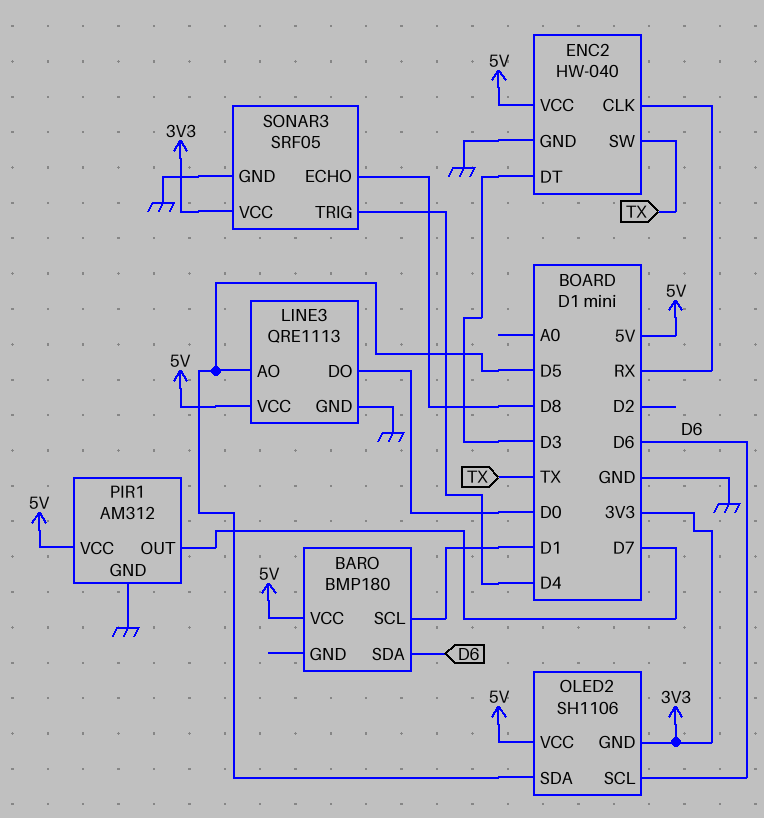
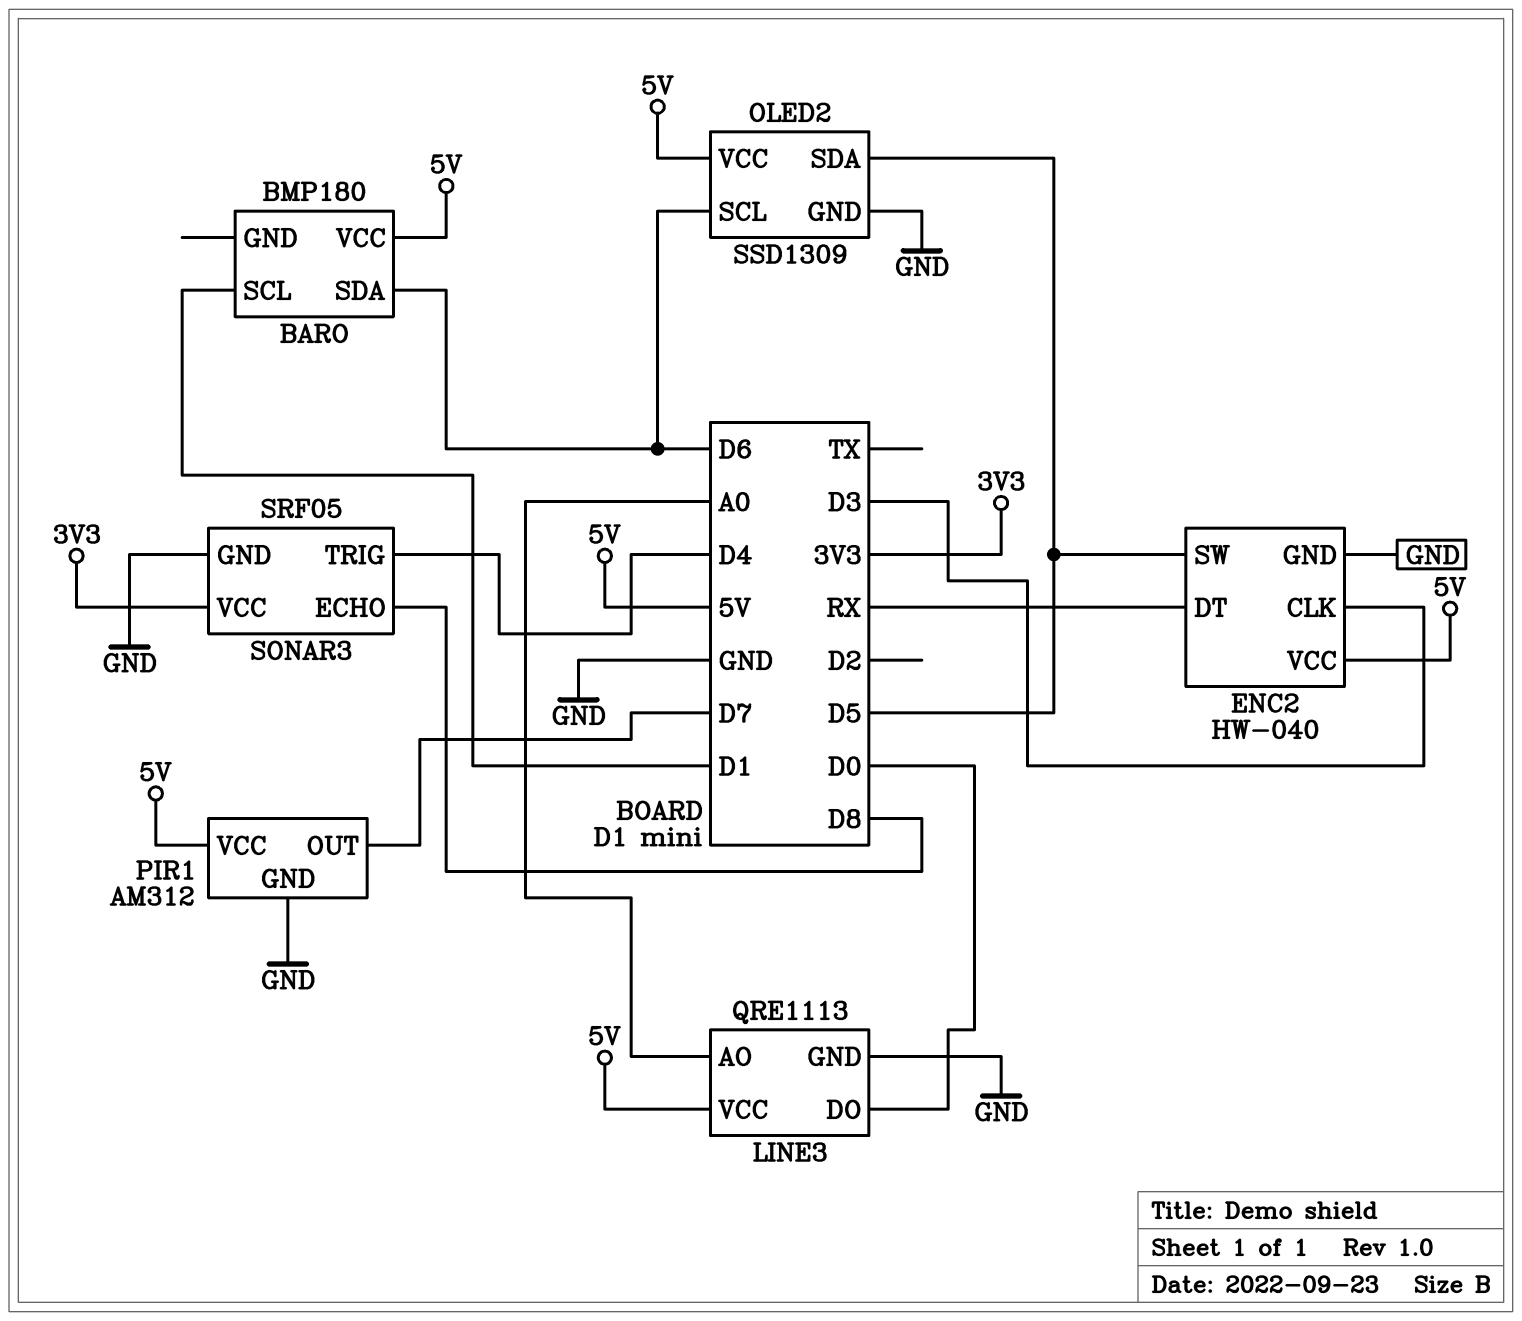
ENC2 pin CLK: RX -> D3
ENC2 pin DT: D3 -> RX
ENC2 pin SW: TX -> D5
LINE3 pin AO: D5 -> A0
OLED2: SH1106 -> SSD1309
OLED2 pin GND: 3V3 -> GND

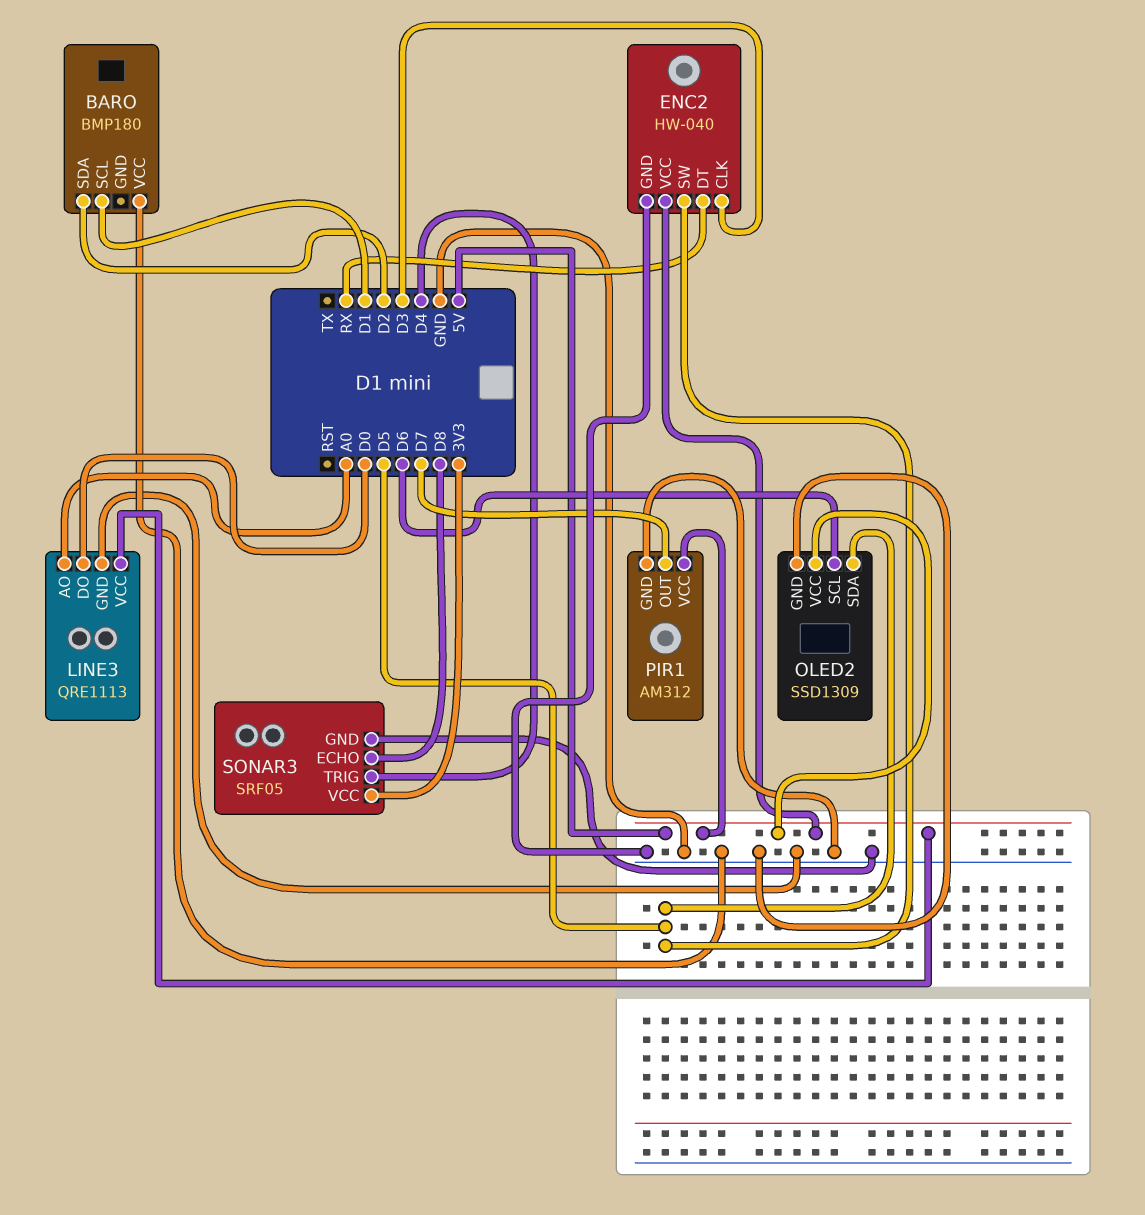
BARO pin SDA: D6 -> D2
BARO pin VCC: 5V -> GND

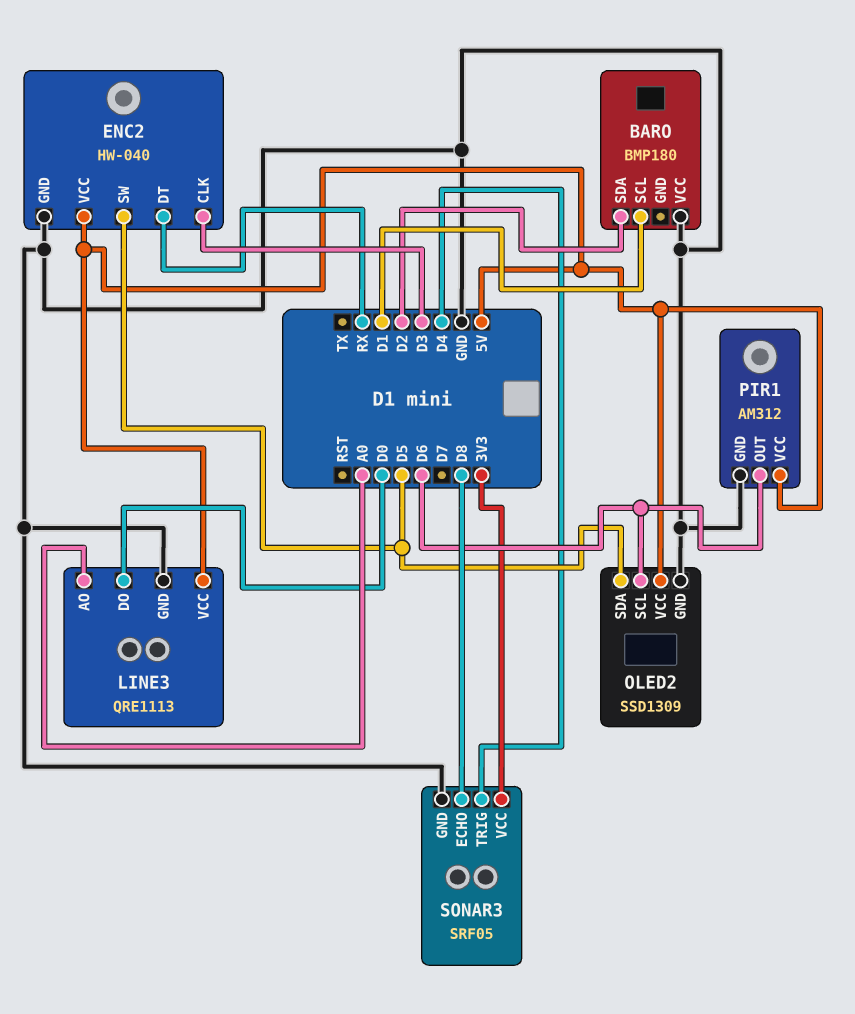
PIR1 pin OUT: D7 -> D6

